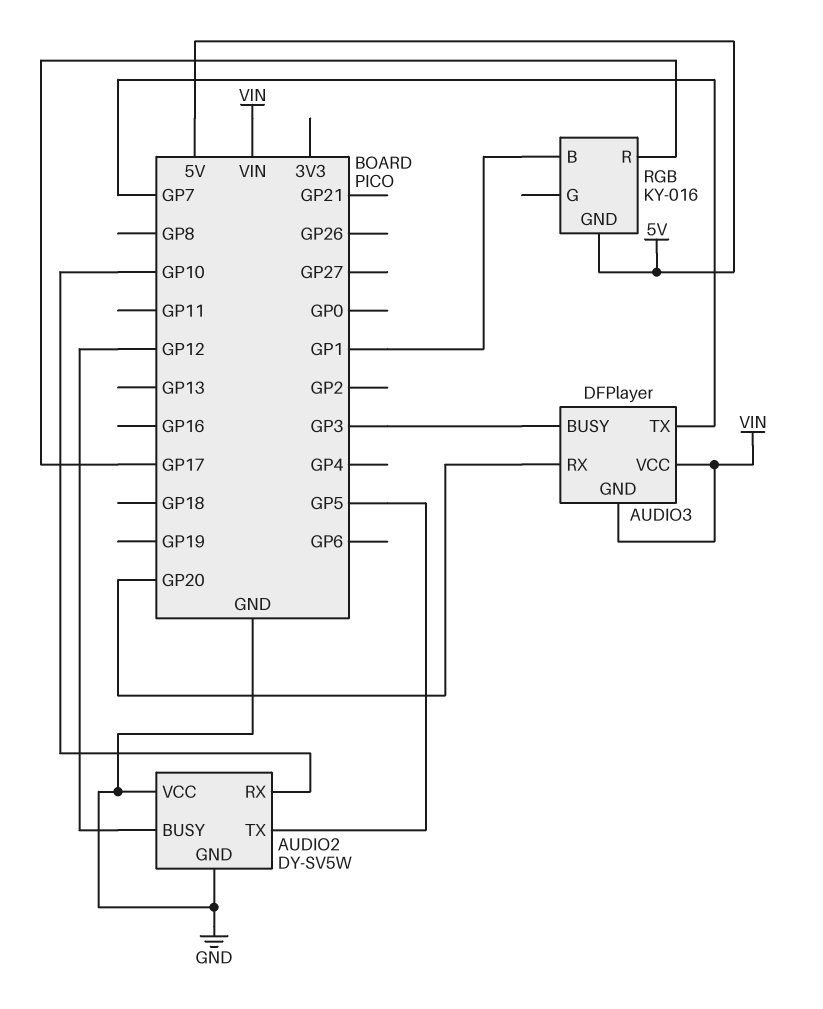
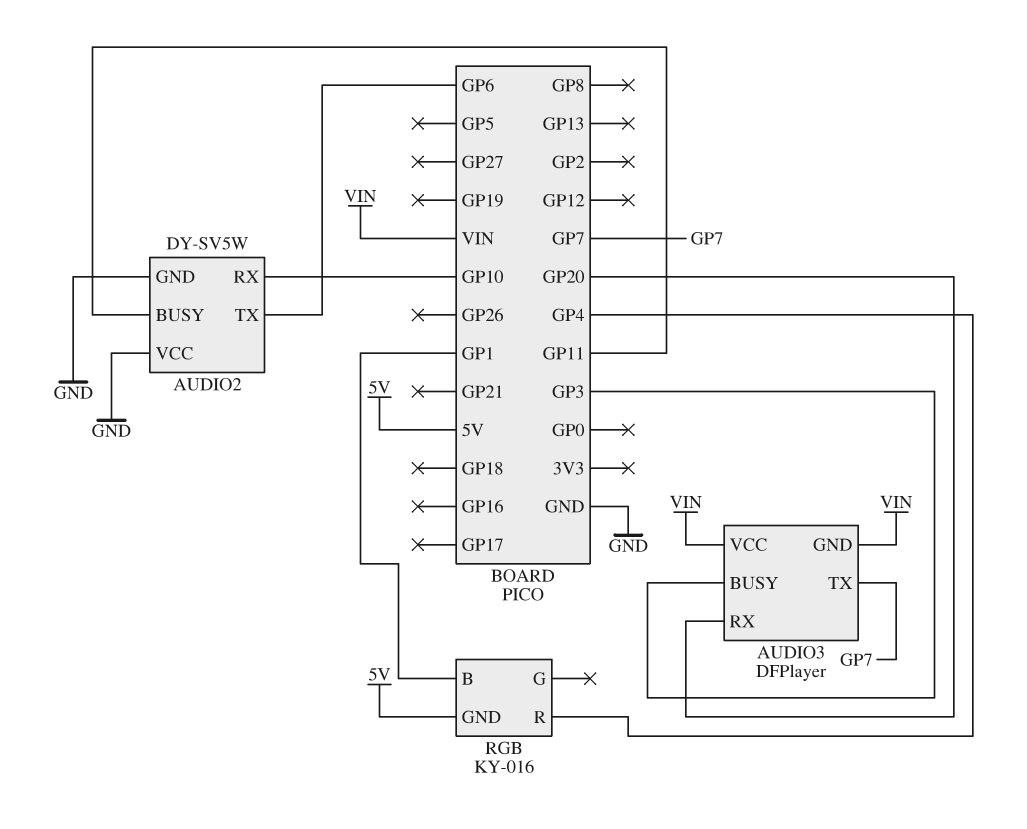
AUDIO2 pin BUSY: GP12 -> GP11
AUDIO2 pin TX: GP5 -> GP6
RGB pin R: GP17 -> GP4

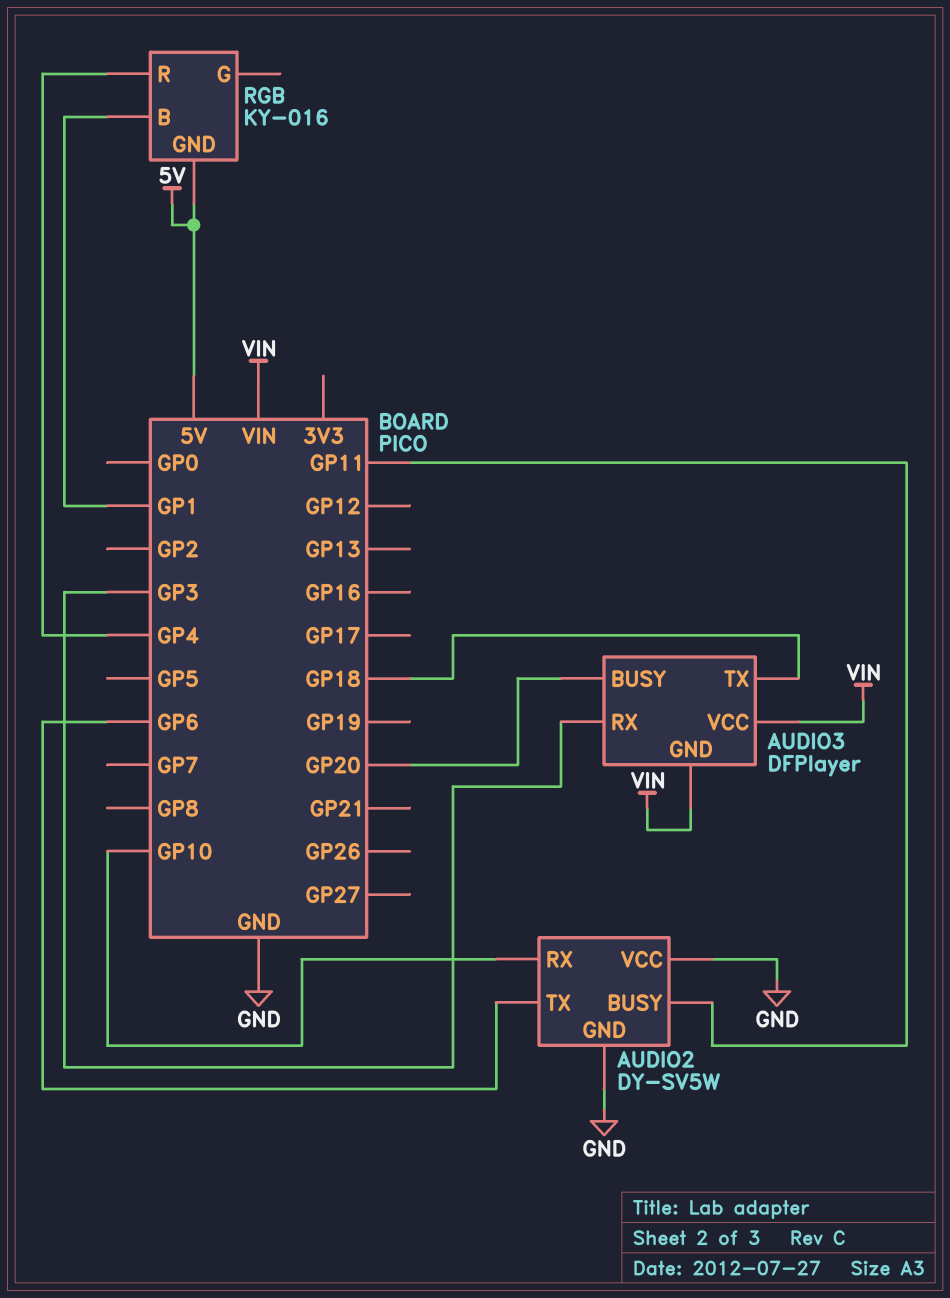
AUDIO3 pin BUSY: GP3 -> GP20
AUDIO3 pin RX: GP20 -> GP3
AUDIO3 pin TX: GP7 -> GP18

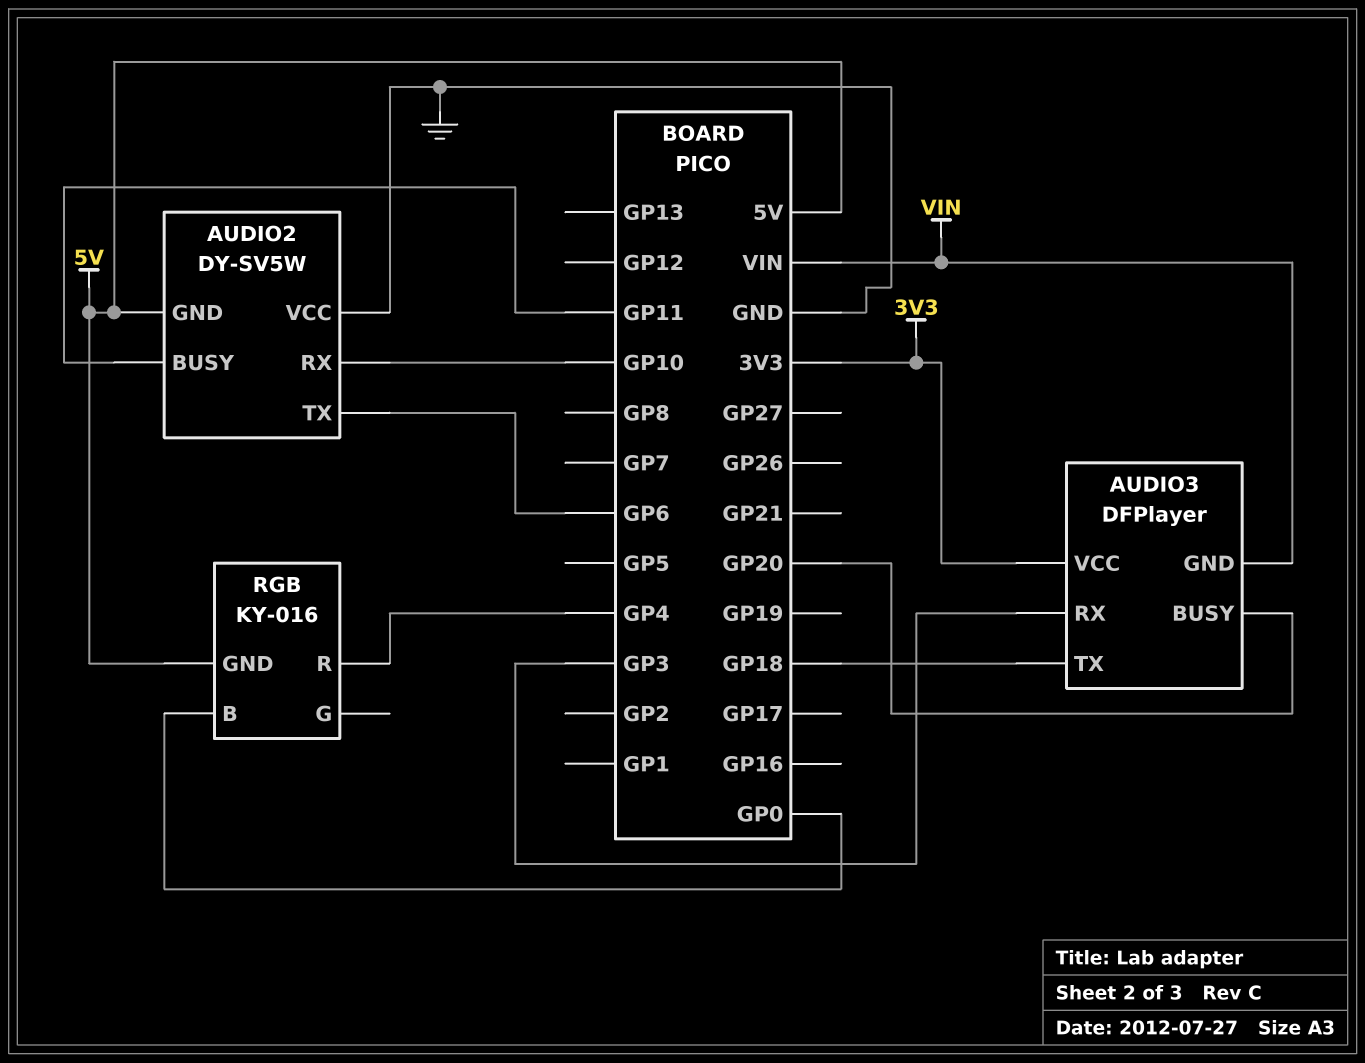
AUDIO2 pin GND: GND -> 5V
AUDIO3 pin VCC: VIN -> 3V3
RGB pin B: GP1 -> GP0

